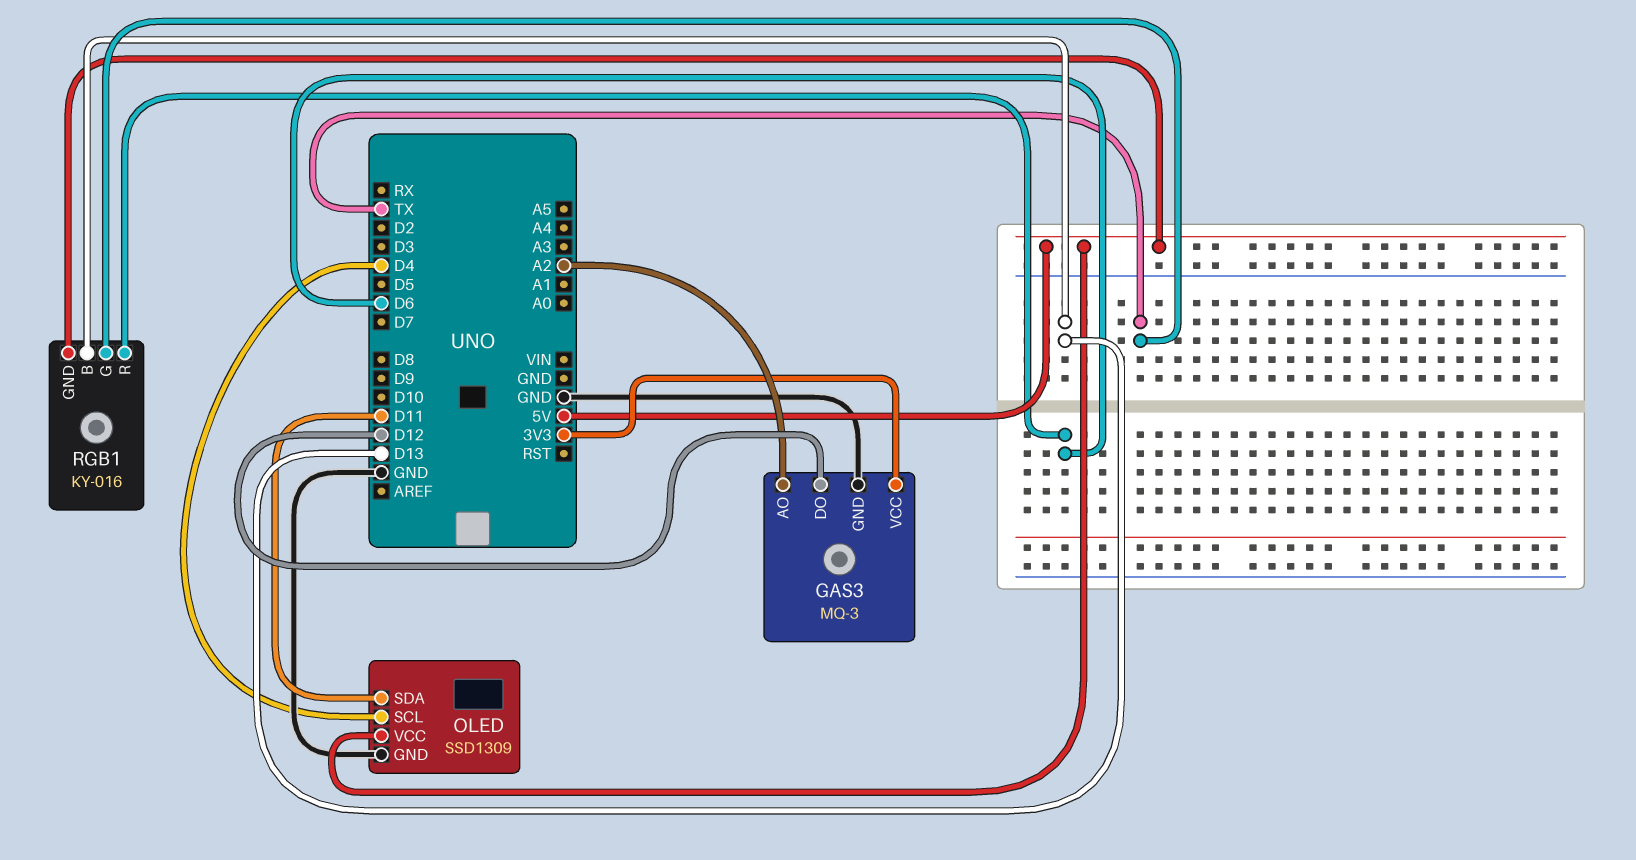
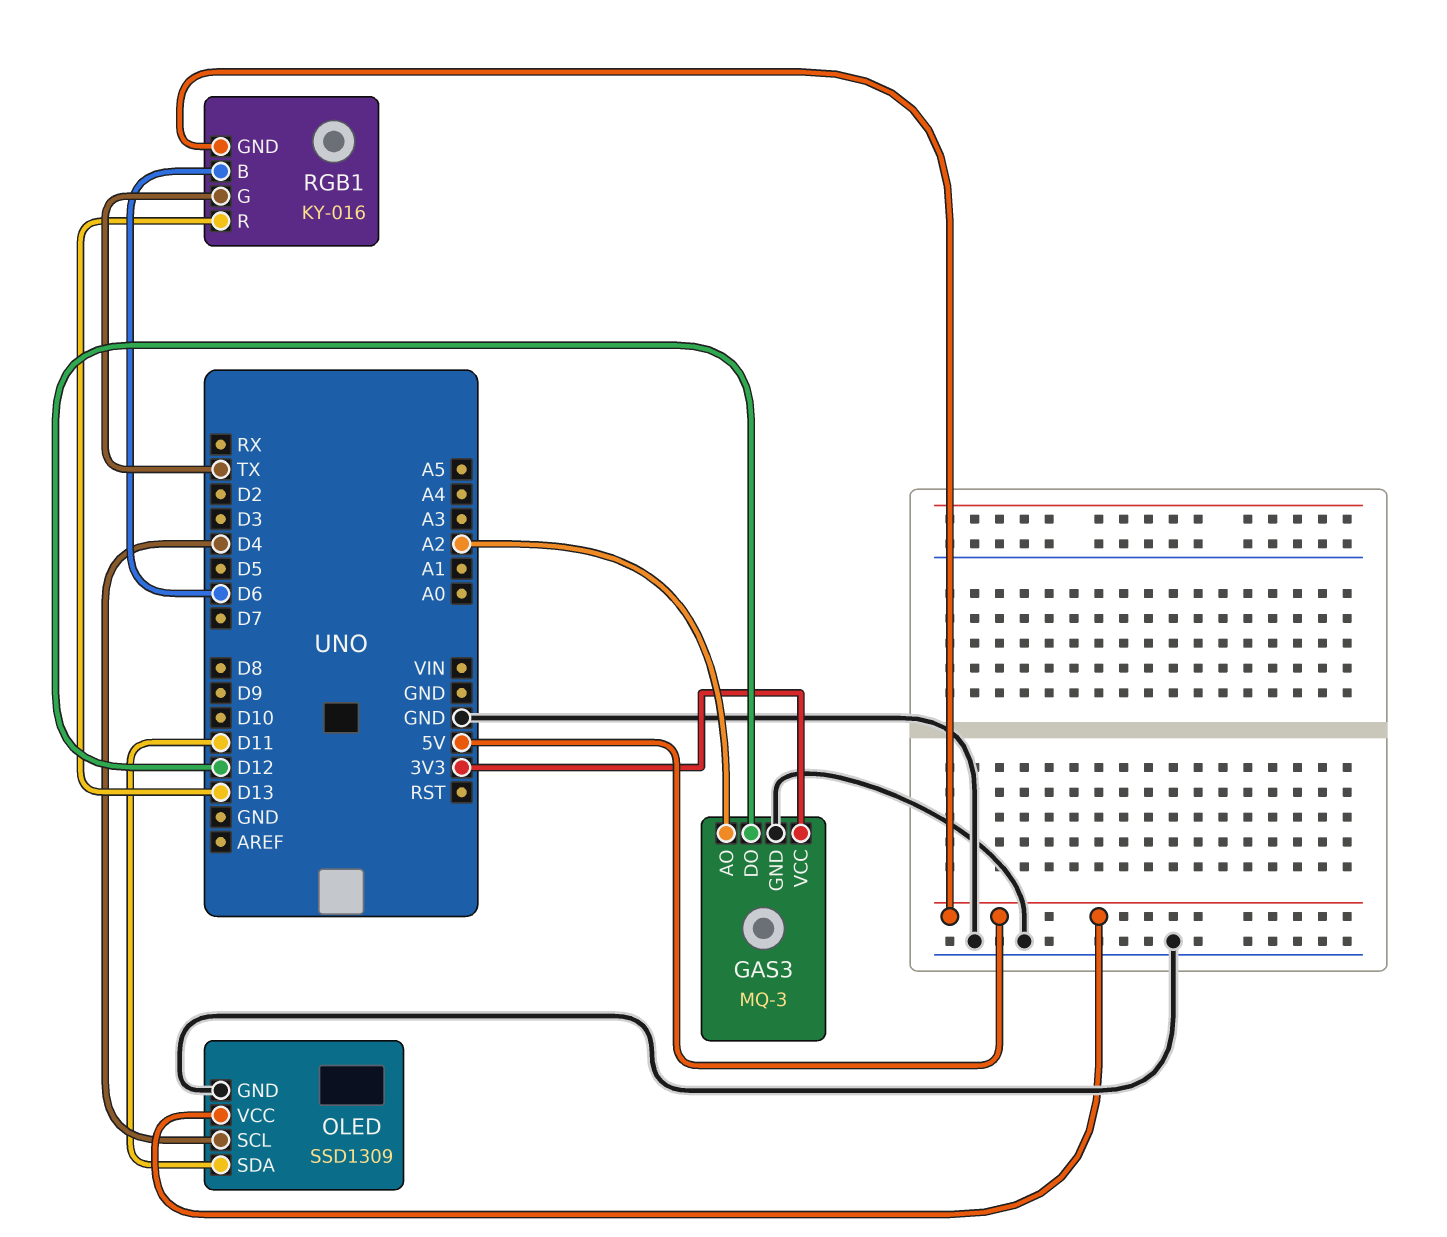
RGB1 pin B: D13 -> D6
RGB1 pin R: D6 -> D13

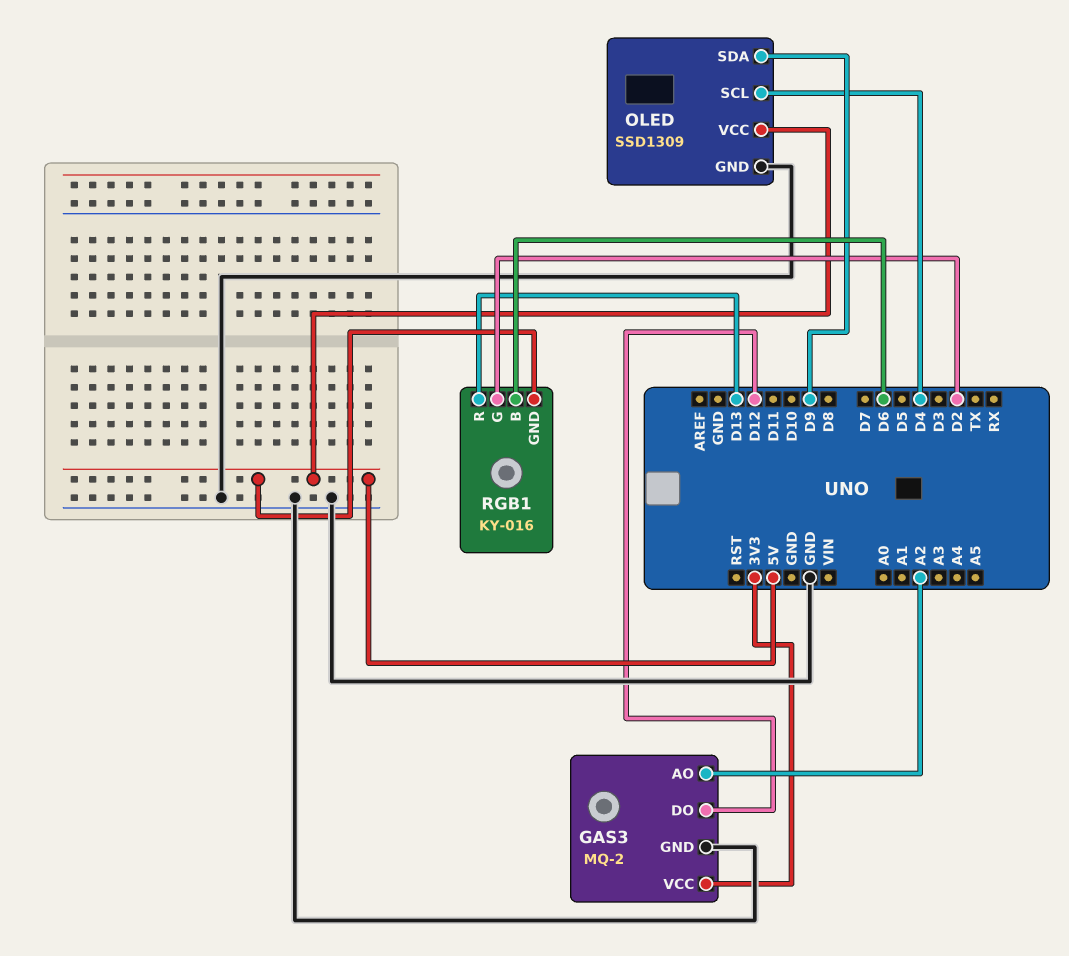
GAS3: MQ-3 -> MQ-2
OLED pin SDA: D11 -> D9
RGB1 pin G: TX -> D2

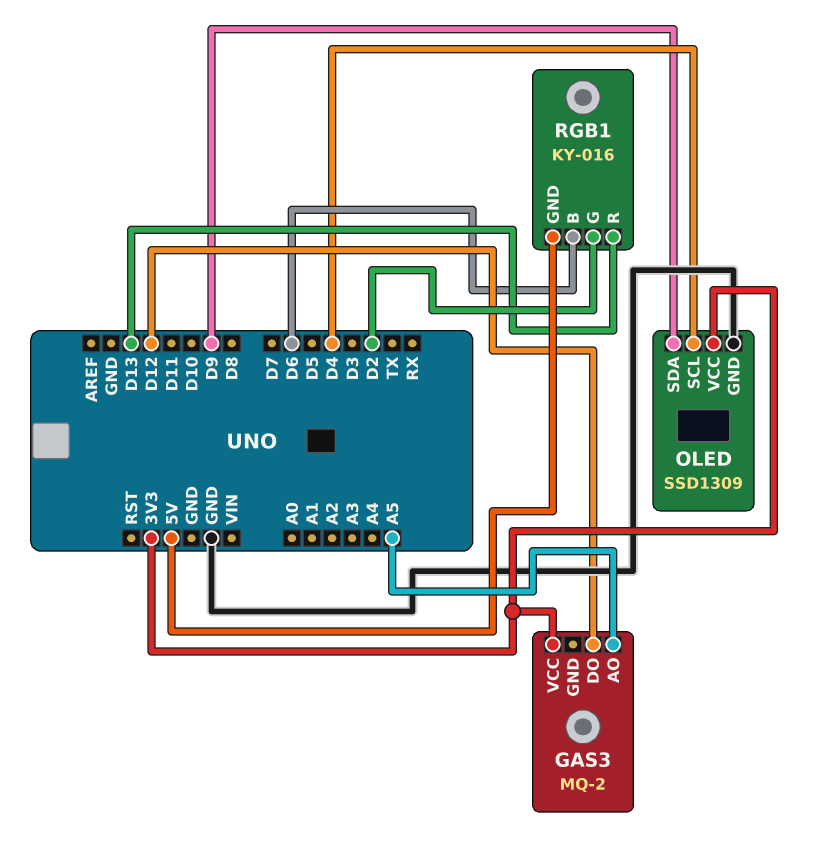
GAS3 pin AO: A2 -> A5
GAS3 pin GND: GND -> none
OLED pin VCC: 5V -> 3V3

